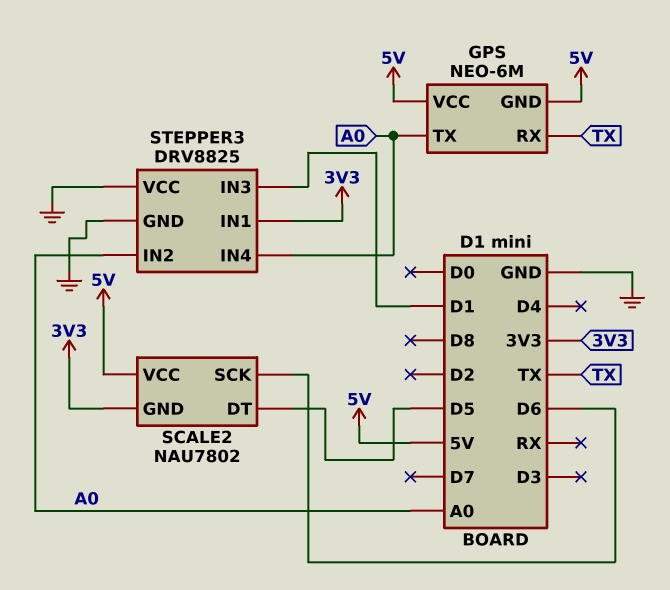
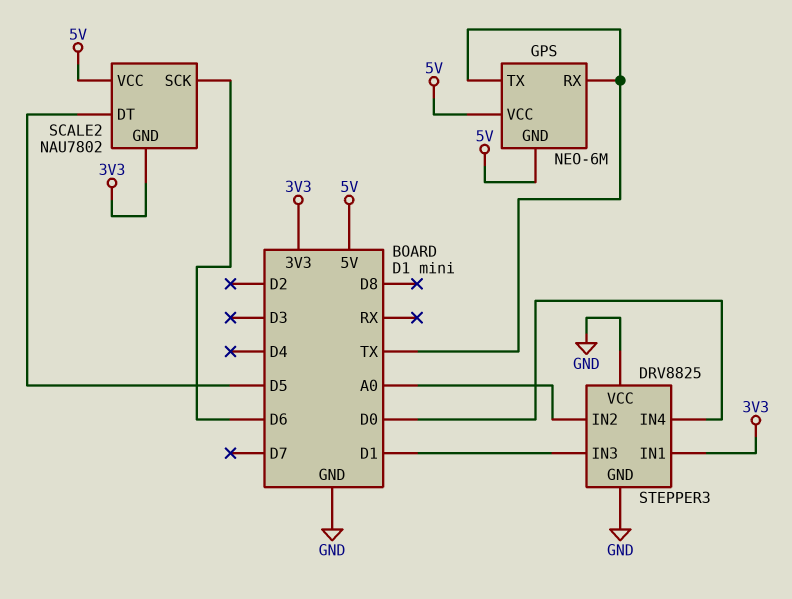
GPS pin TX: A0 -> TX
STEPPER3 pin IN4: A0 -> D0

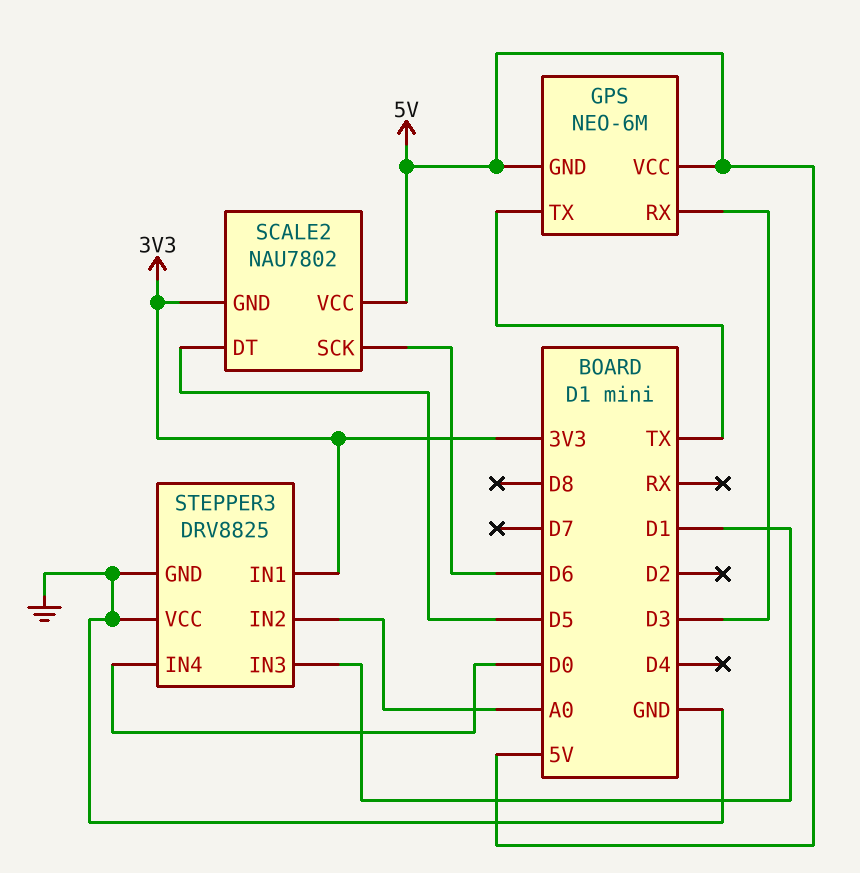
GPS pin RX: TX -> D3

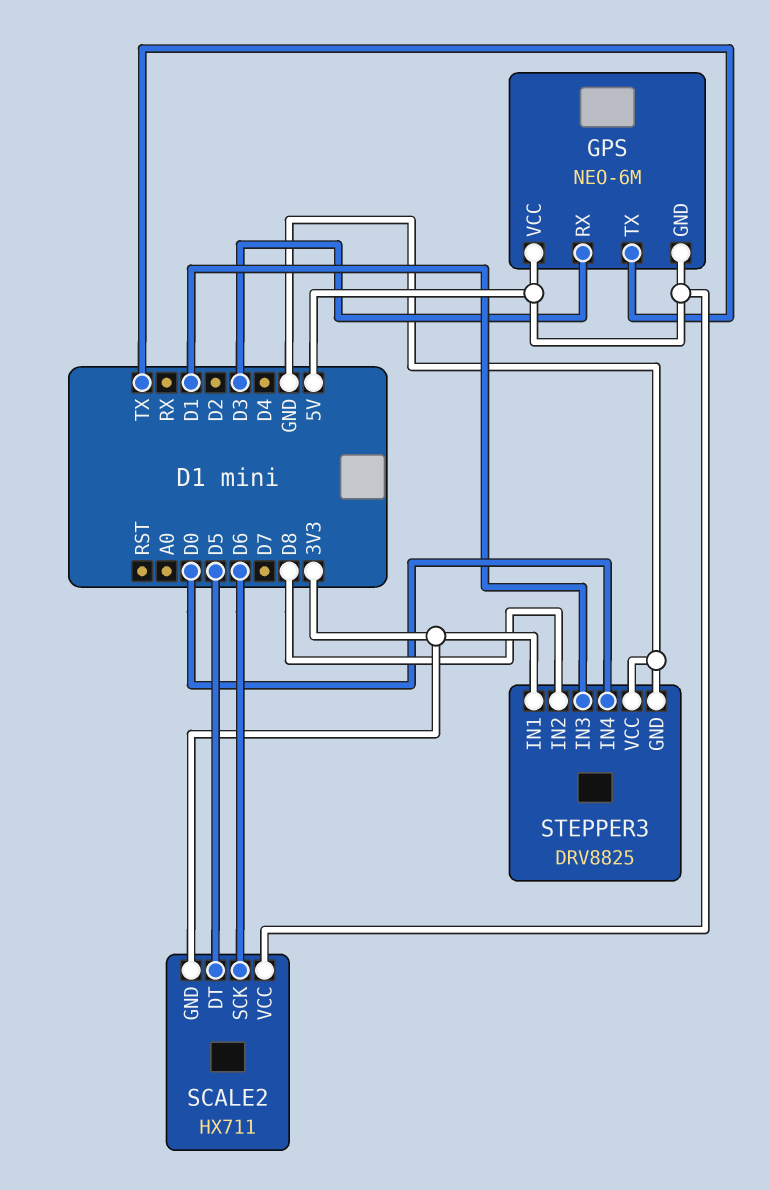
SCALE2: NAU7802 -> HX711
STEPPER3 pin IN2: A0 -> D8

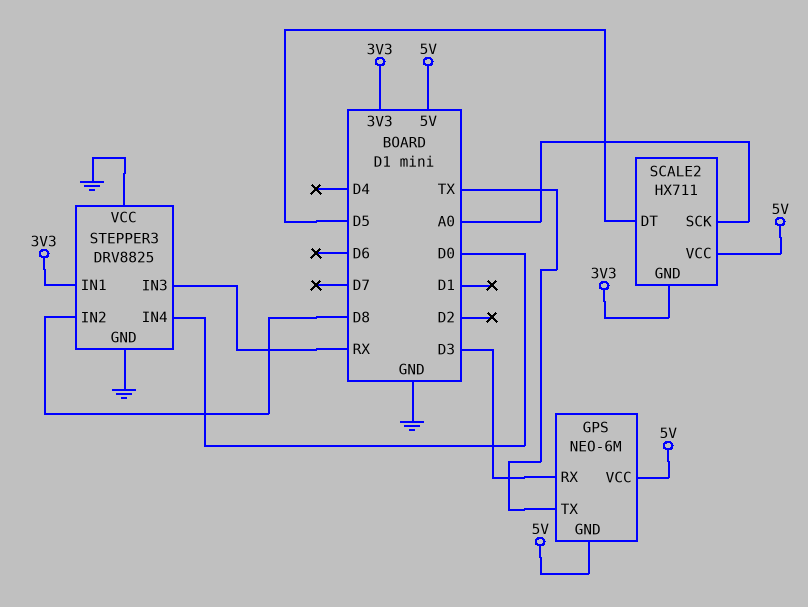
SCALE2 pin SCK: D6 -> A0
STEPPER3 pin IN3: D1 -> RX

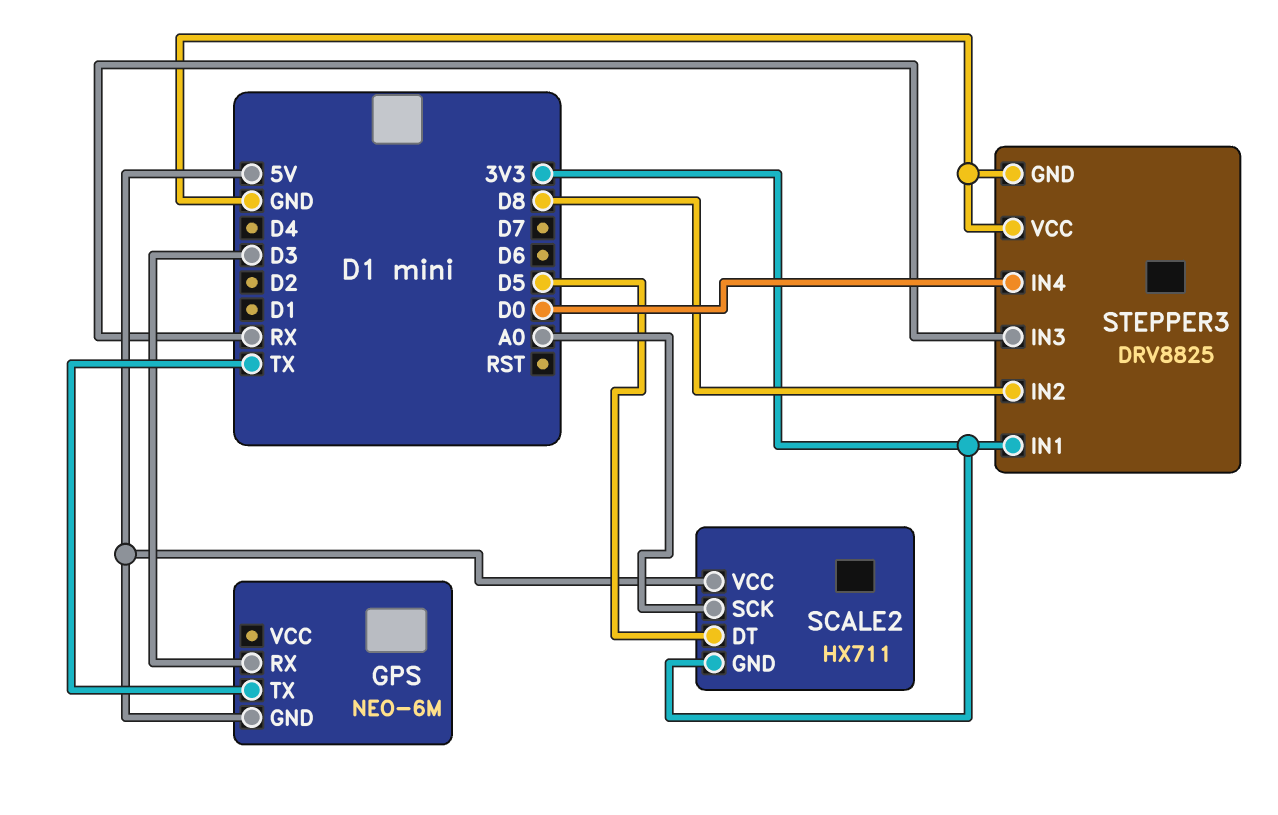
GPS pin VCC: 5V -> none

